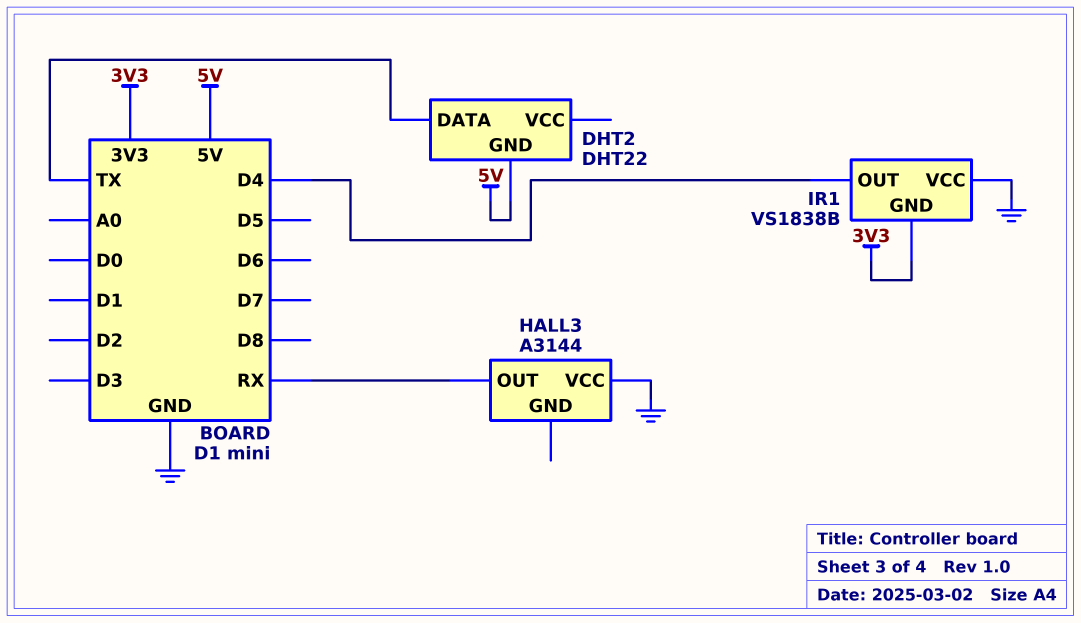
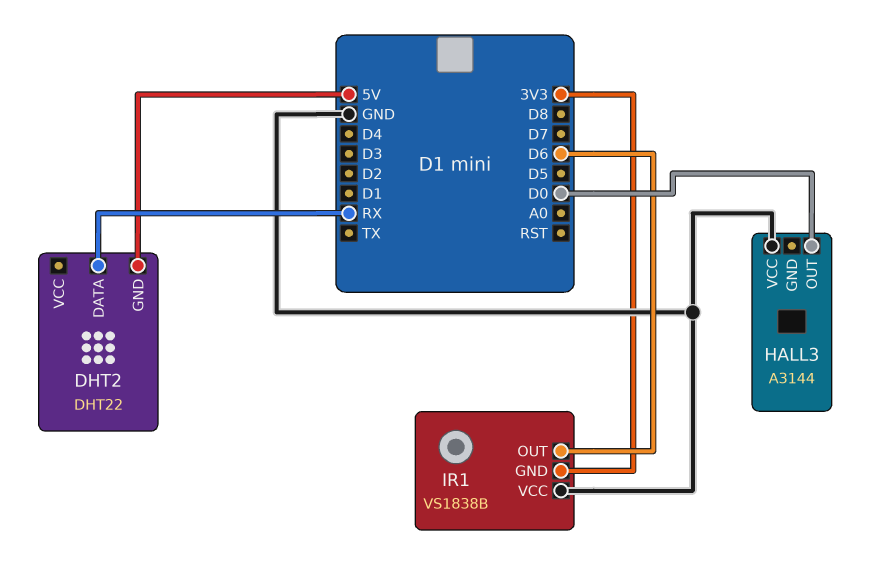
DHT2 pin DATA: TX -> RX
HALL3 pin OUT: RX -> D0
IR1 pin OUT: D4 -> D6

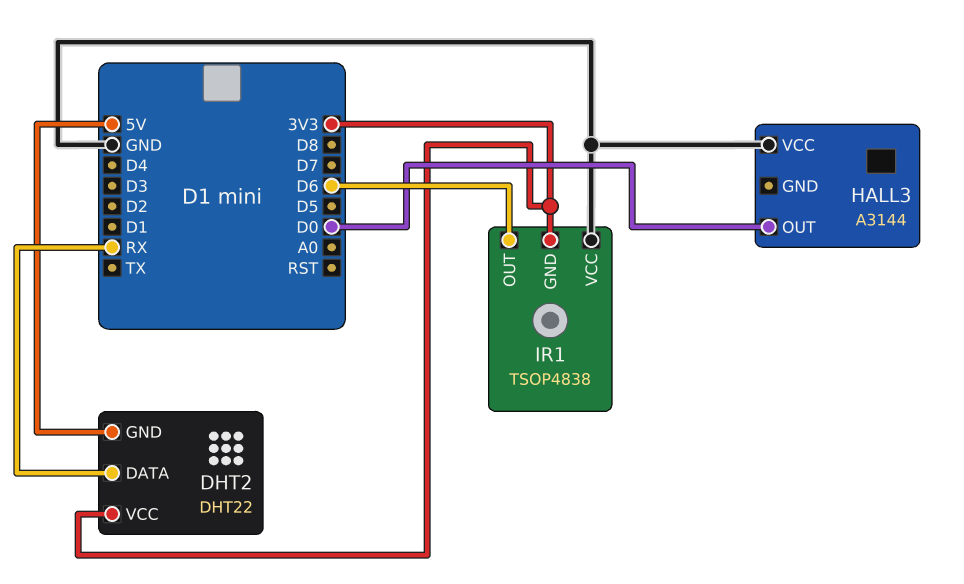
DHT2 pin VCC: none -> 3V3
IR1: VS1838B -> TSOP4838

